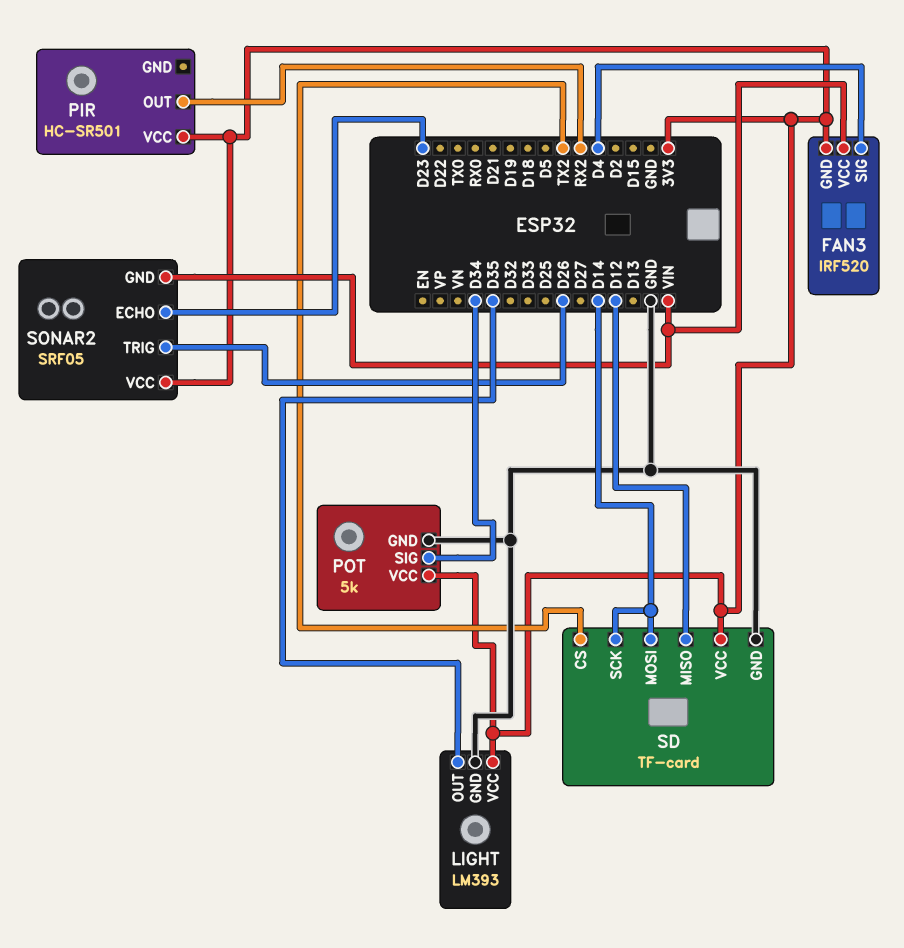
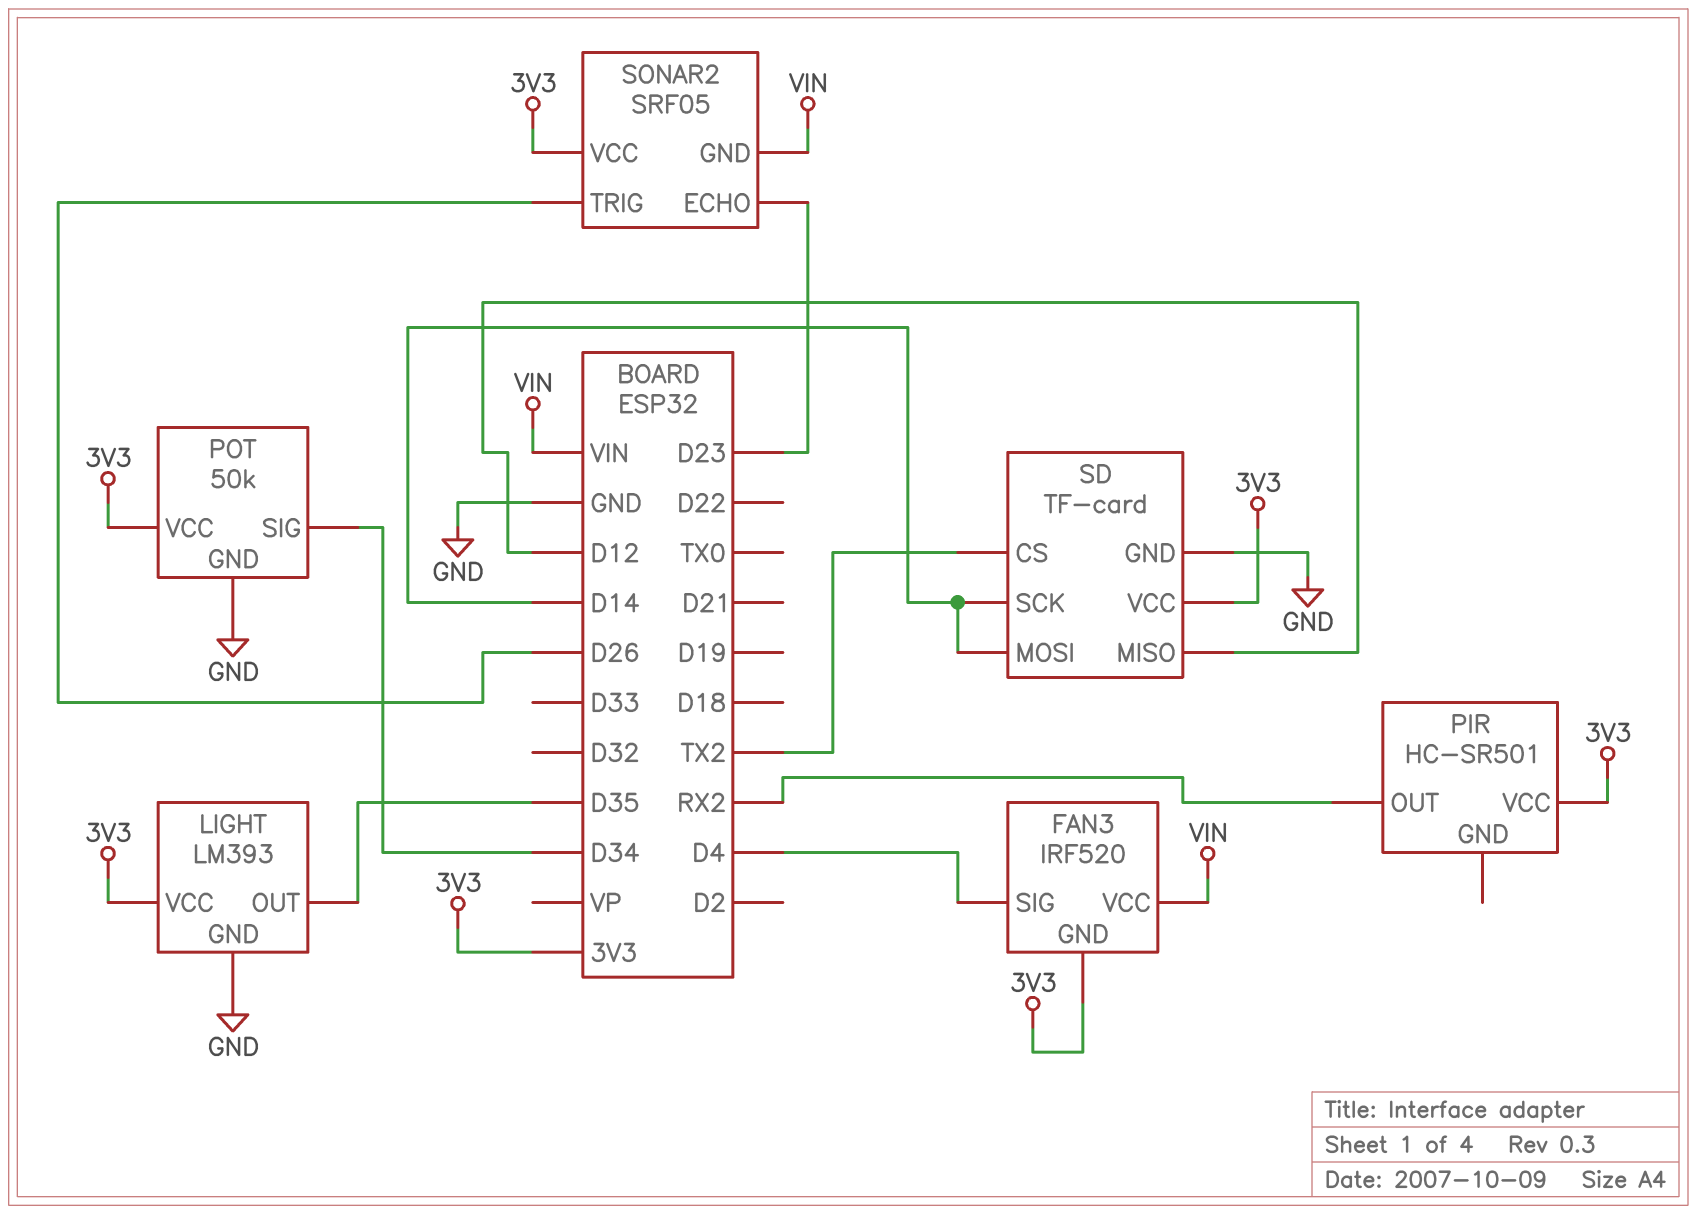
POT: 5k -> 50k

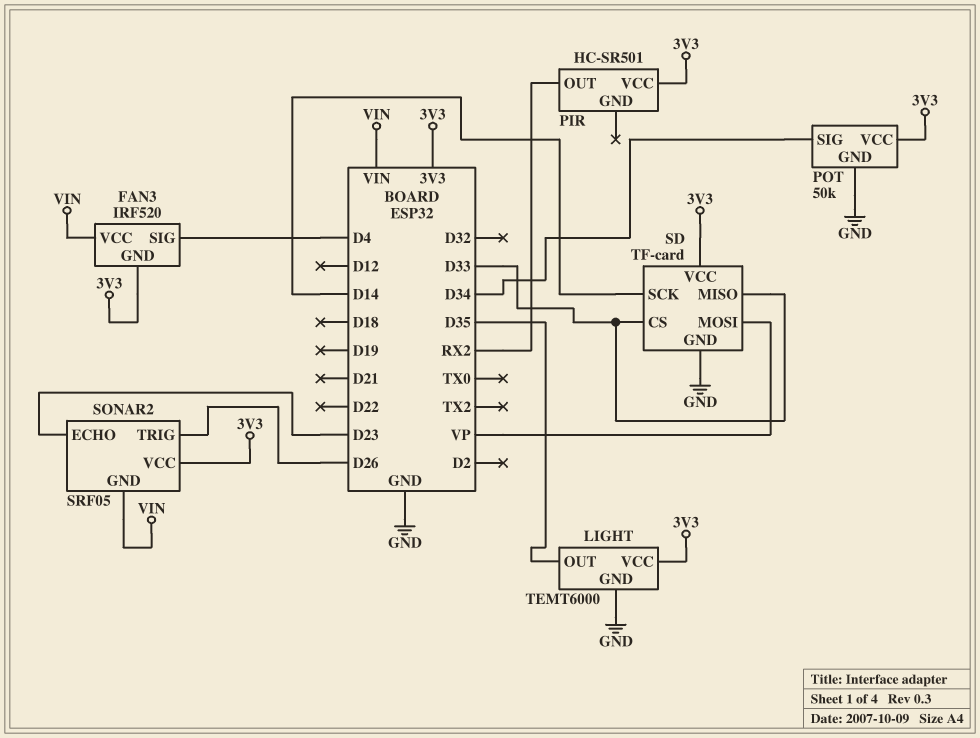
LIGHT: LM393 -> TEMT6000
SD pin CS: TX2 -> D33
SD pin MISO: D12 -> D33
SD pin MOSI: D14 -> VP

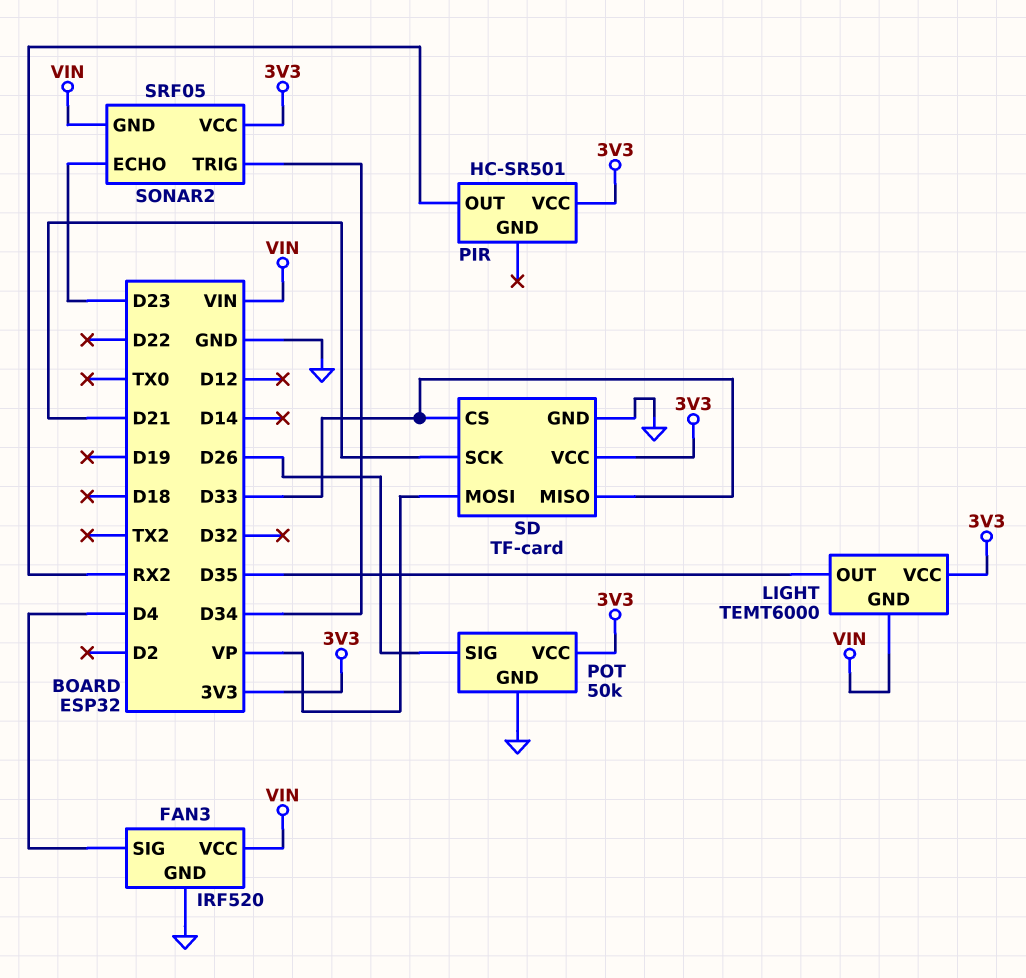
FAN3 pin GND: 3V3 -> GND
LIGHT pin GND: GND -> VIN
POT pin SIG: D34 -> D26
SD pin SCK: D14 -> D21
SONAR2 pin TRIG: D26 -> D34

